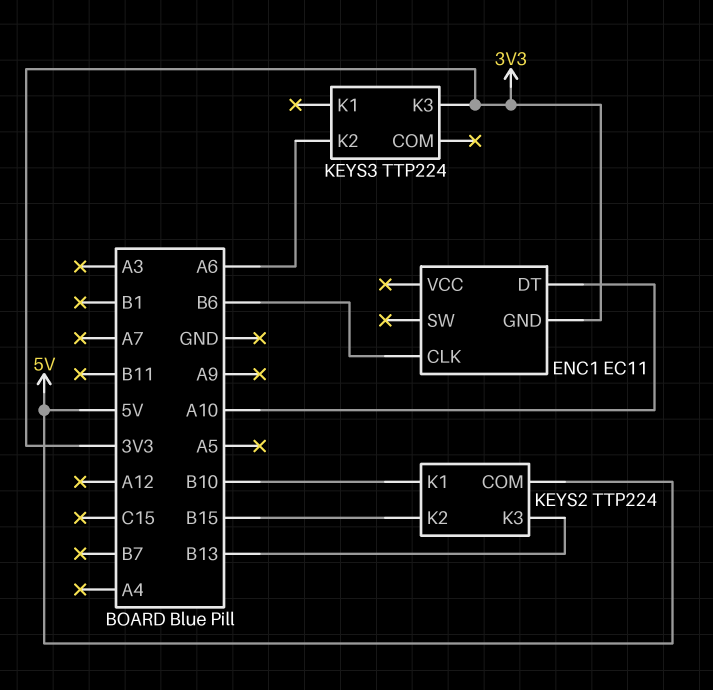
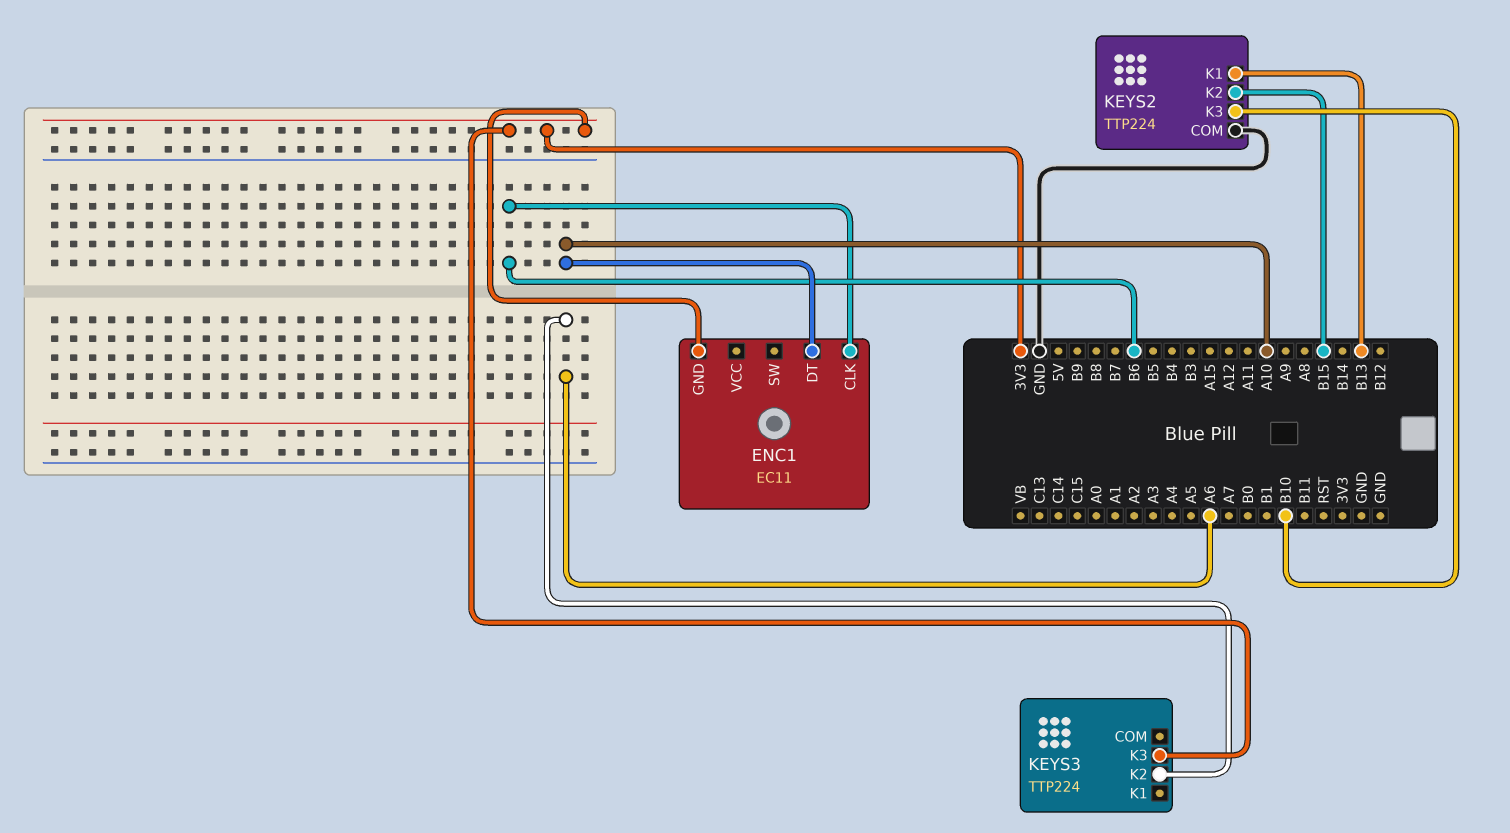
KEYS2 pin COM: 5V -> GND
KEYS2 pin K1: B10 -> B13
KEYS2 pin K3: B13 -> B10

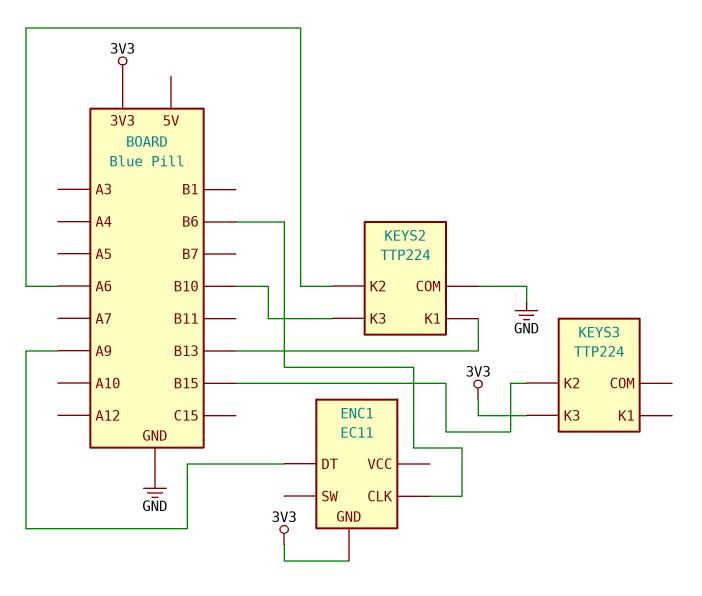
ENC1 pin DT: A10 -> A9
KEYS2 pin K2: B15 -> A6
KEYS3 pin K2: A6 -> B15

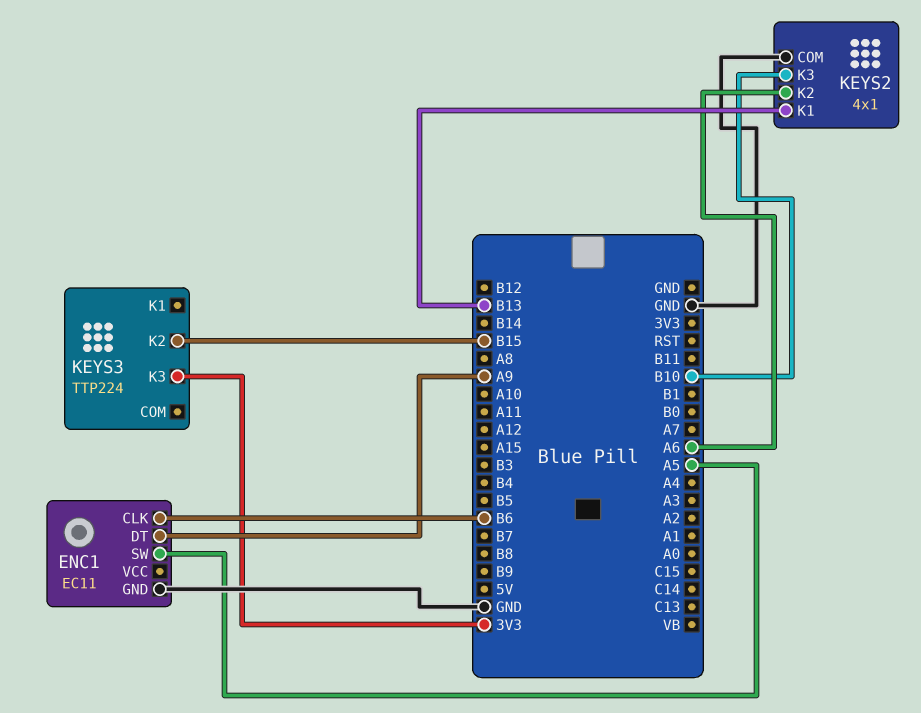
ENC1 pin GND: 3V3 -> GND
ENC1 pin SW: none -> A5
KEYS2: TTP224 -> 4x1

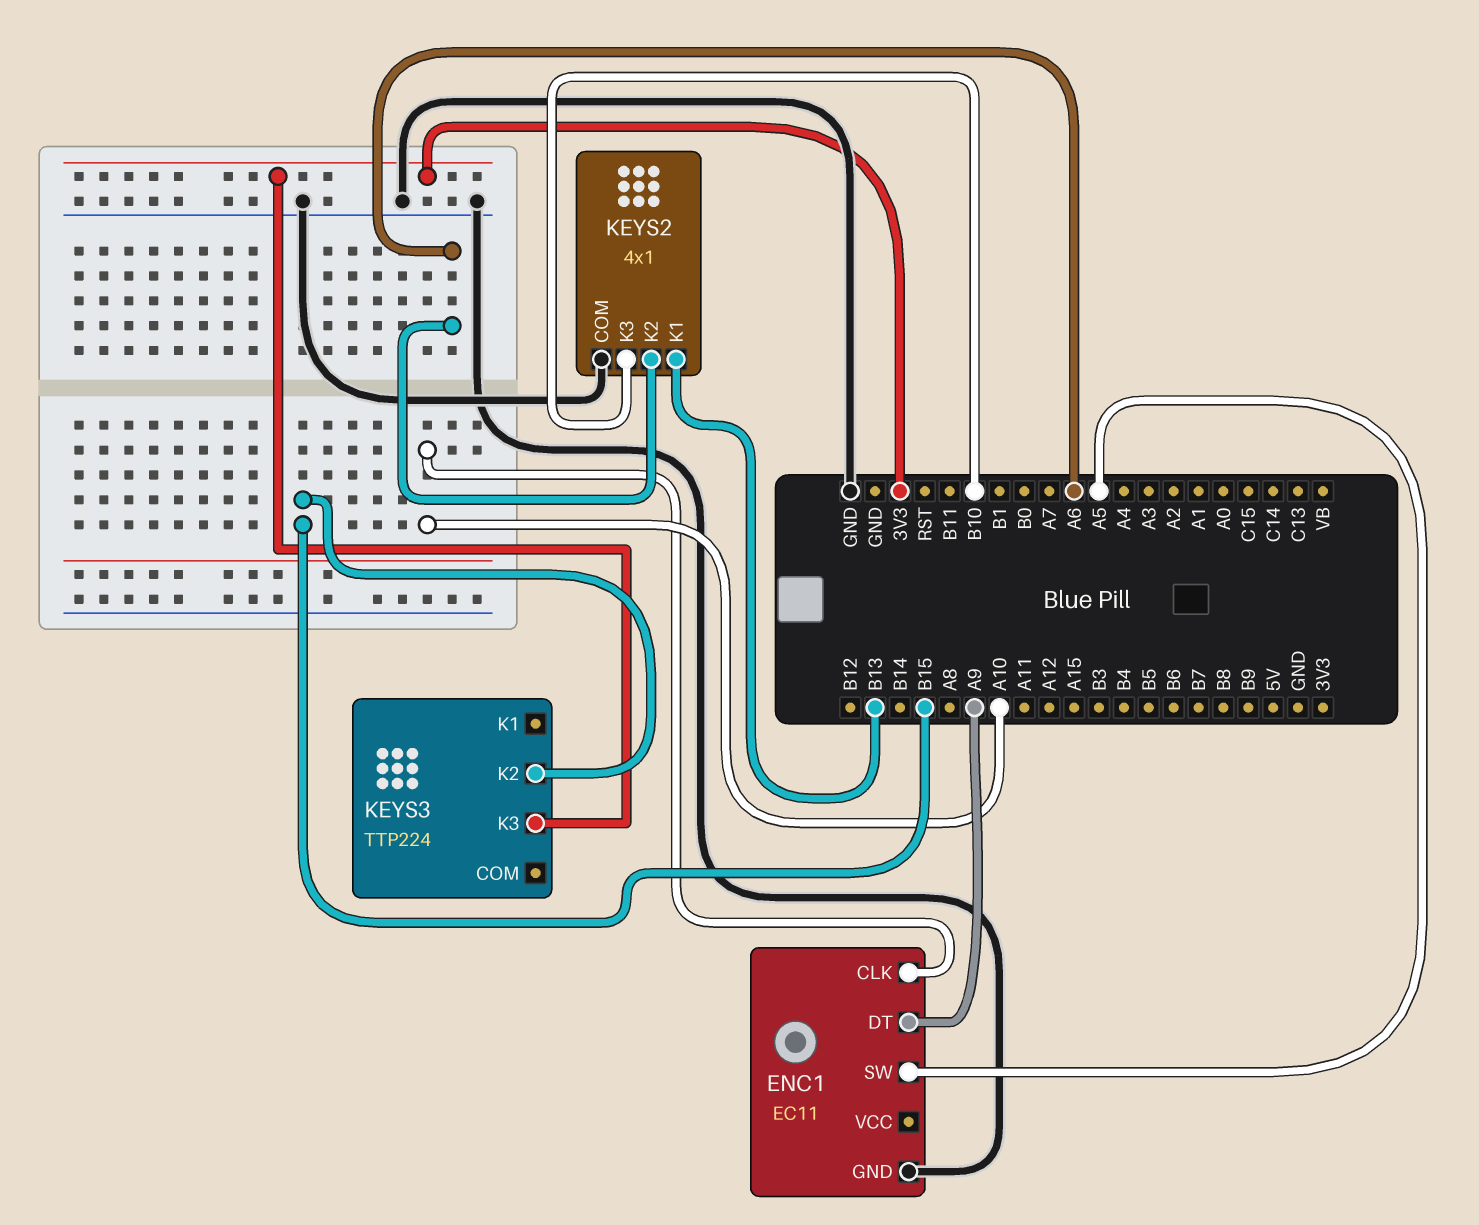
ENC1 pin CLK: B6 -> A10

